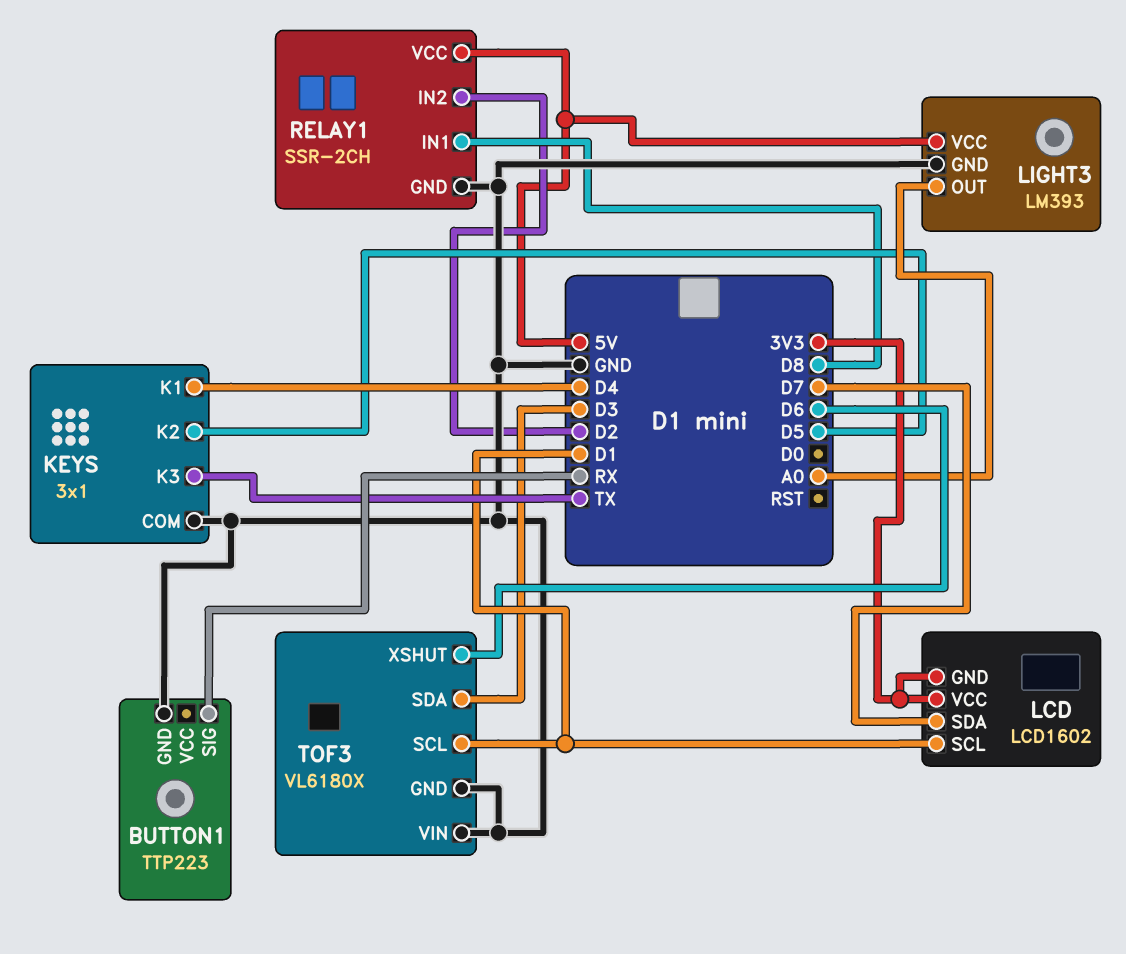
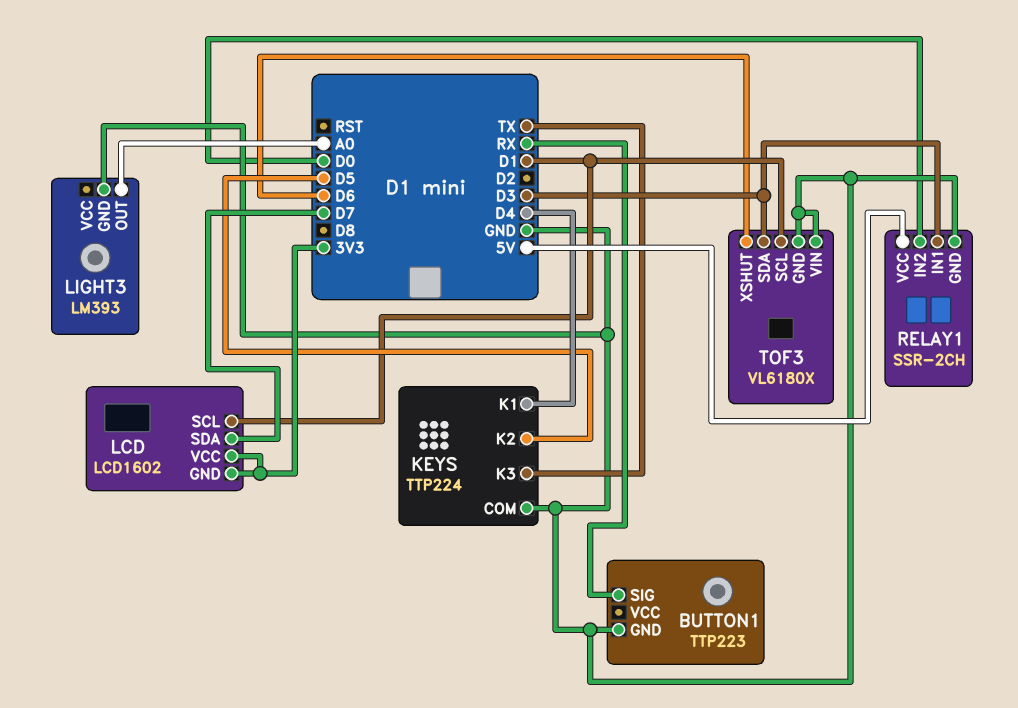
KEYS: 3x1 -> TTP224
LIGHT3 pin VCC: 5V -> none
RELAY1 pin IN1: D8 -> D3
RELAY1 pin IN2: D2 -> D0

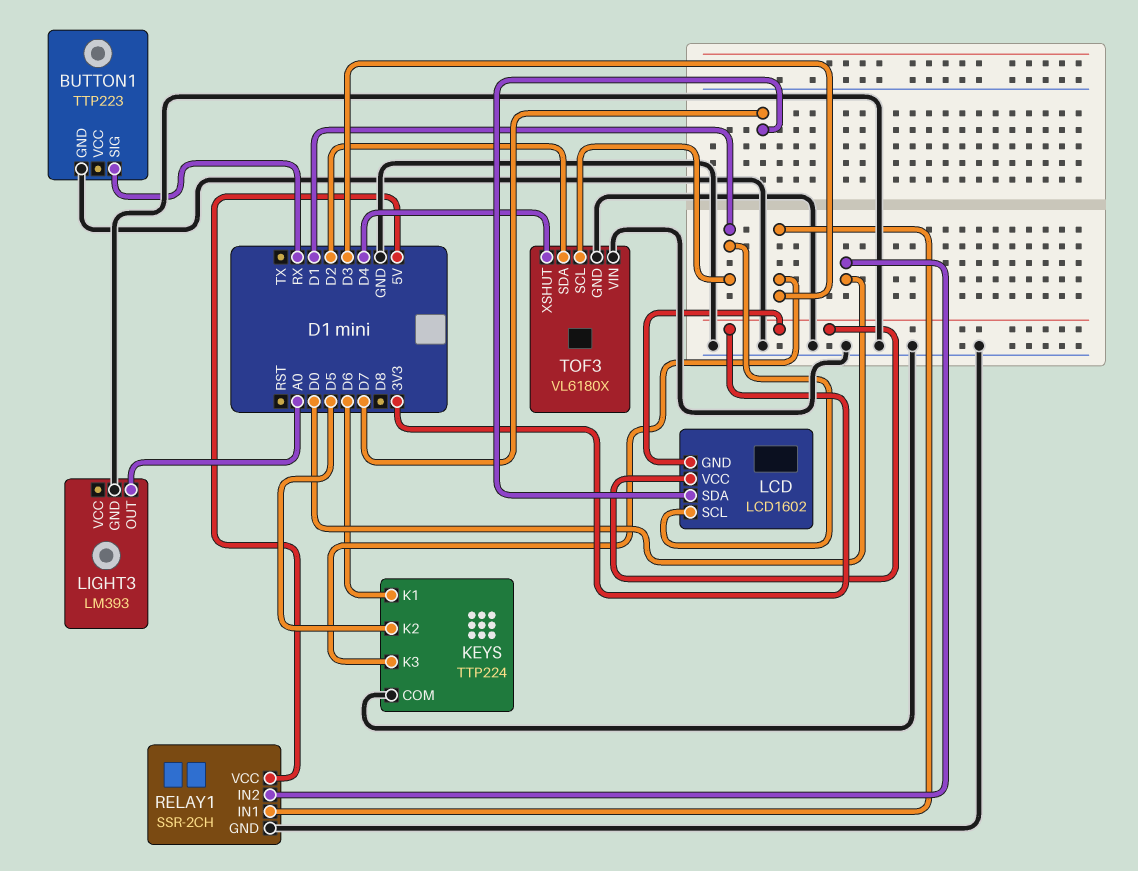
KEYS pin K1: D4 -> D6
KEYS pin K3: TX -> D3
TOF3 pin SDA: D3 -> D2
TOF3 pin XSHUT: D6 -> D4

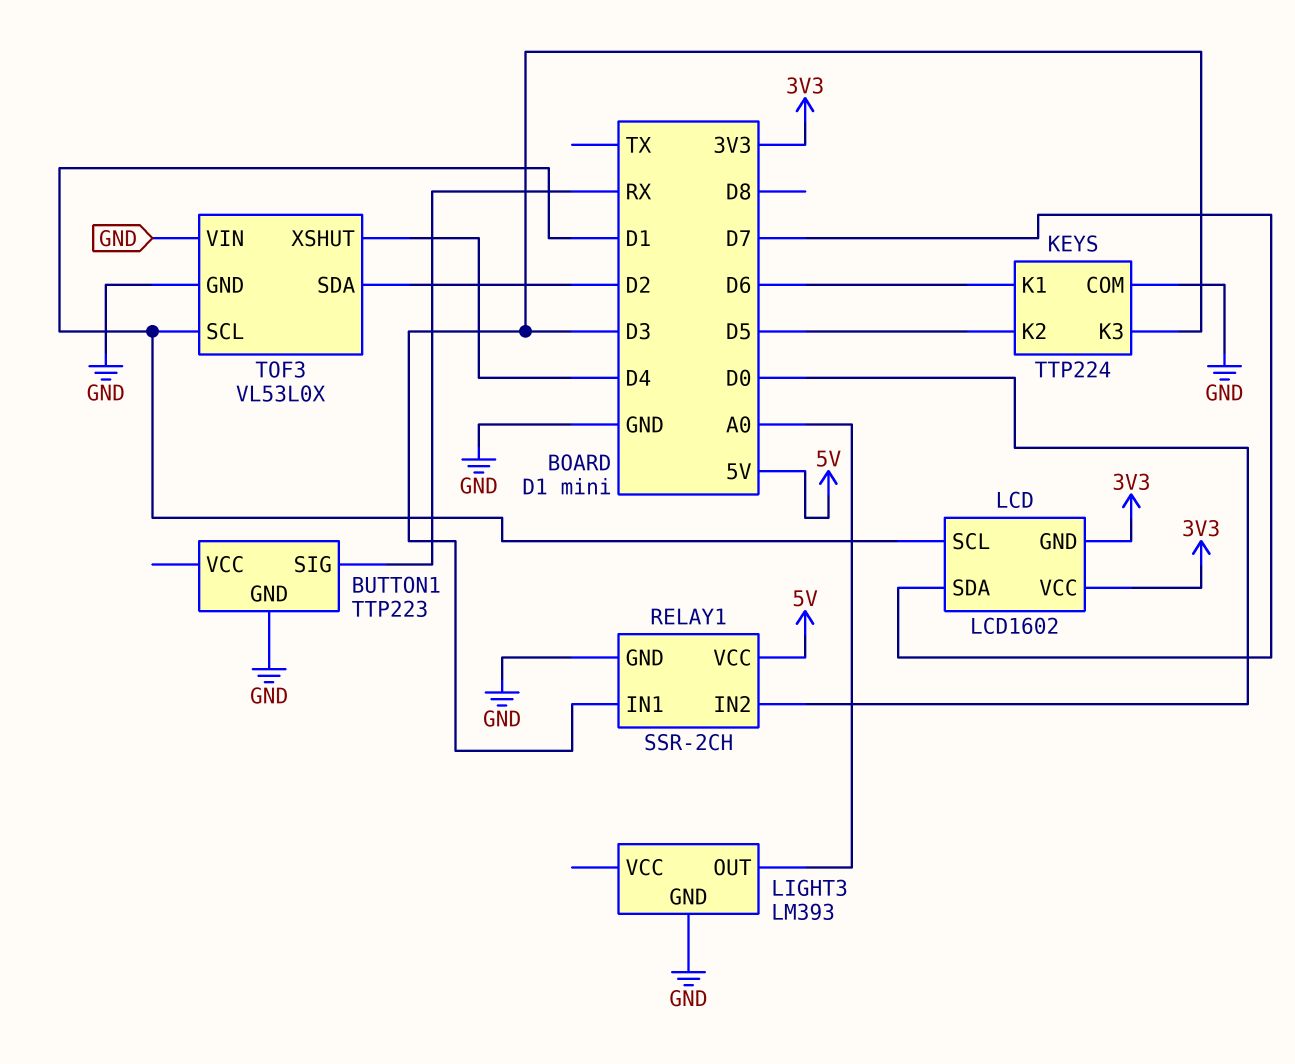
TOF3: VL6180X -> VL53L0X

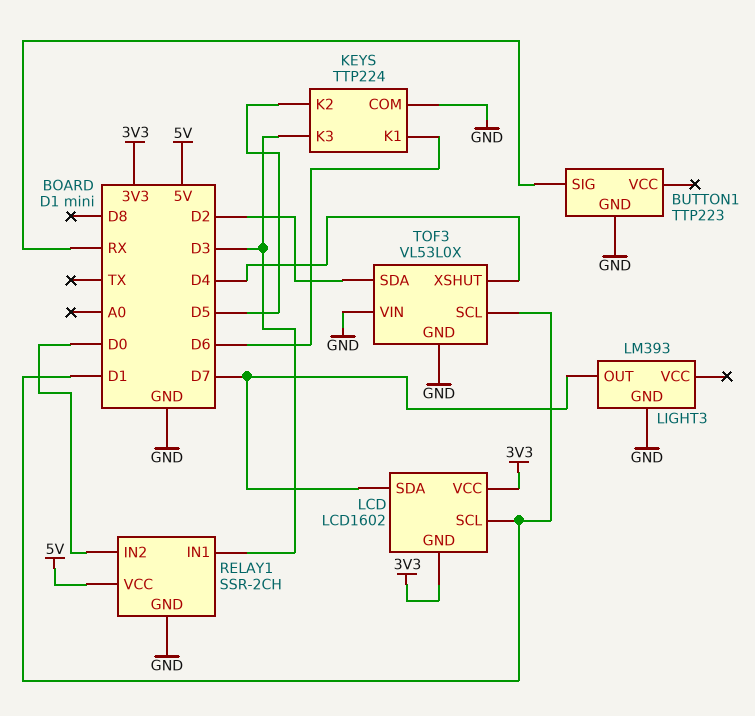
LIGHT3 pin OUT: A0 -> D7

